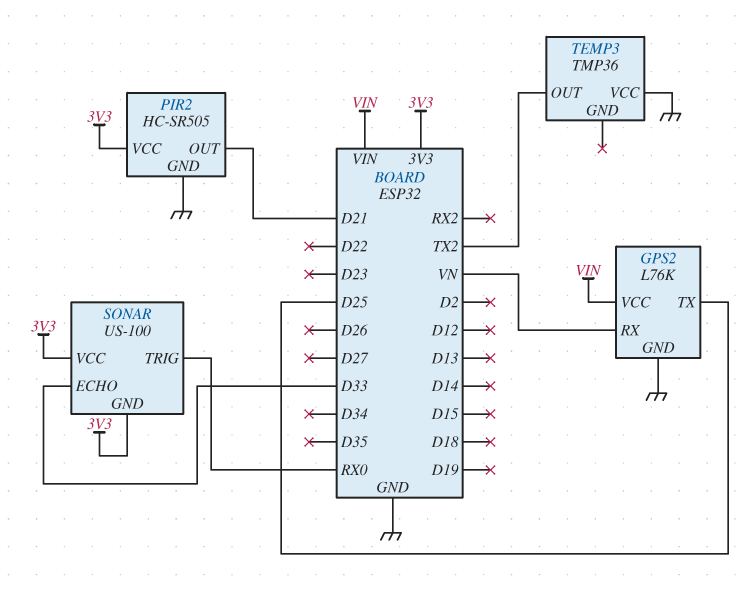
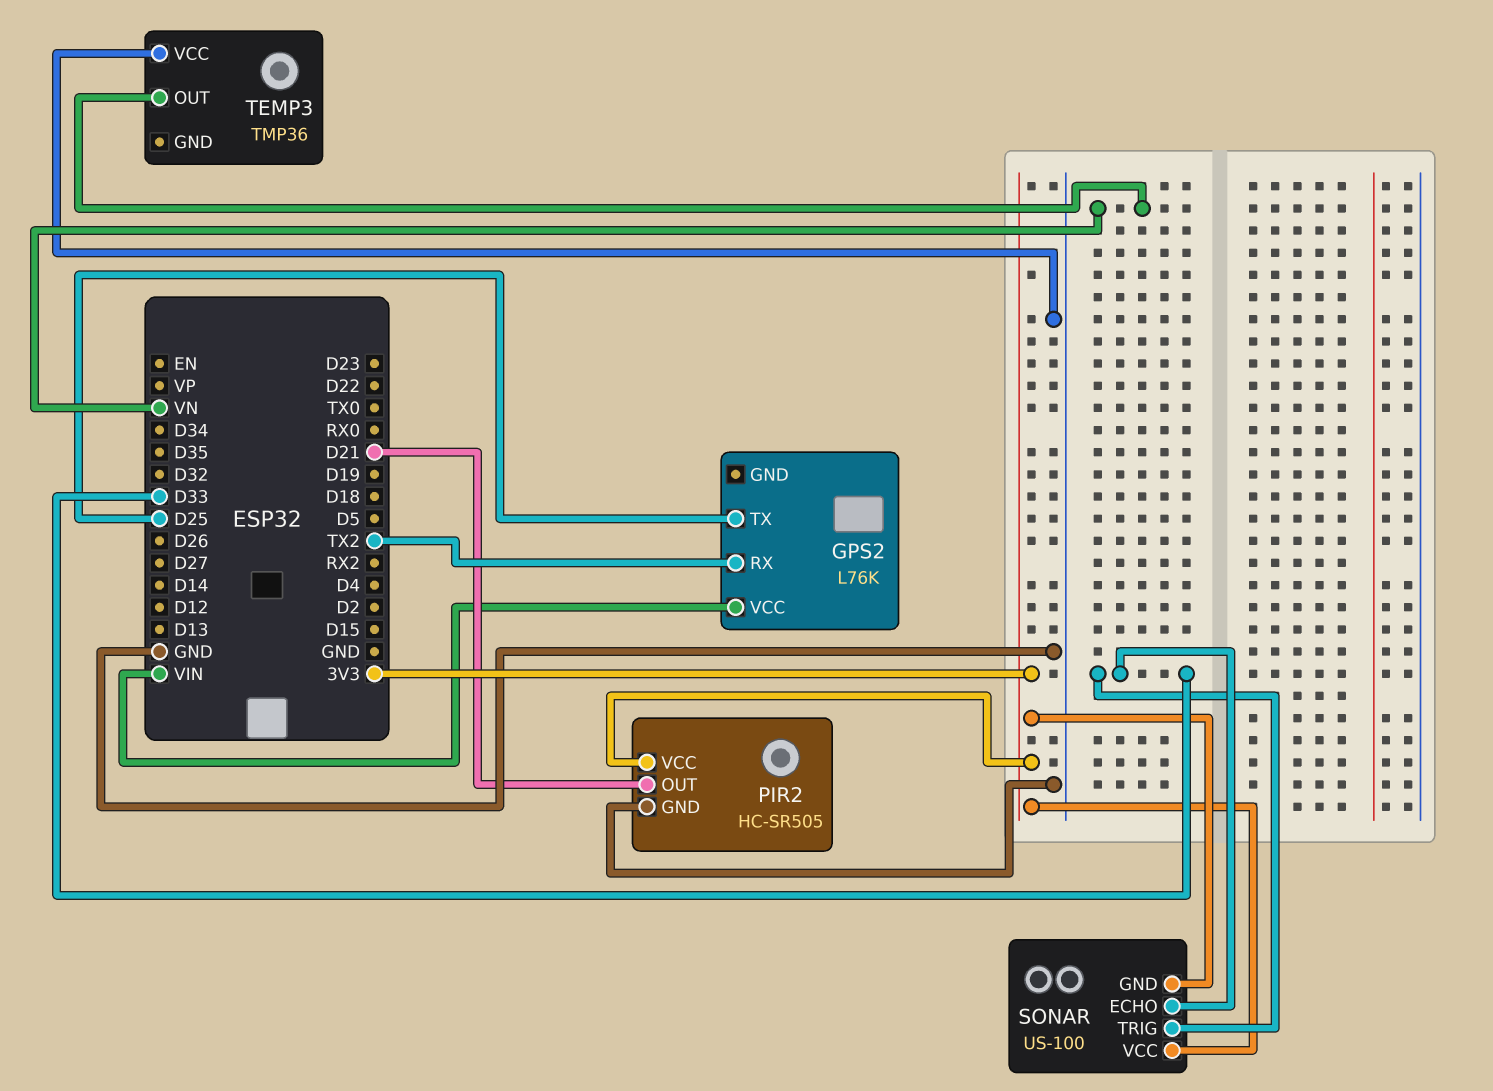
GPS2 pin GND: GND -> none
GPS2 pin RX: VN -> TX2
SONAR pin TRIG: RX0 -> D33
TEMP3 pin OUT: TX2 -> VN

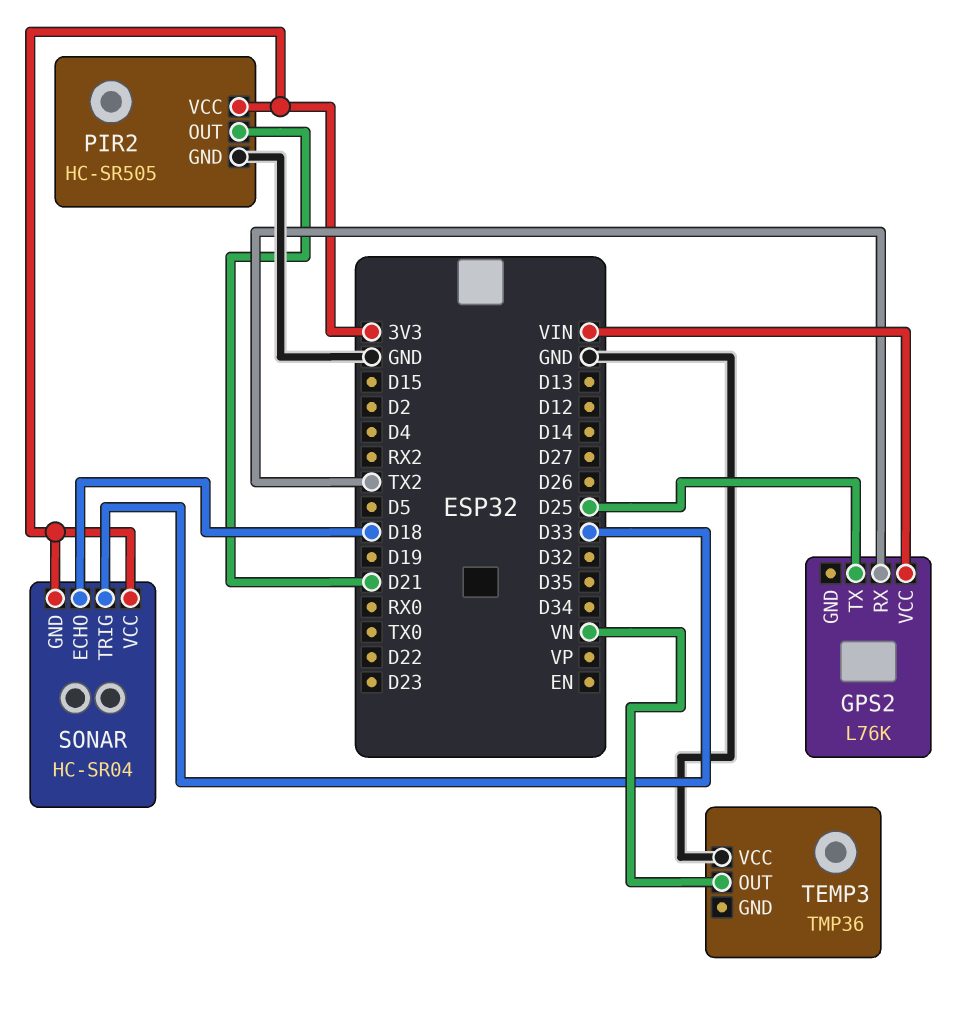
SONAR: US-100 -> HC-SR04
SONAR pin ECHO: D33 -> D18

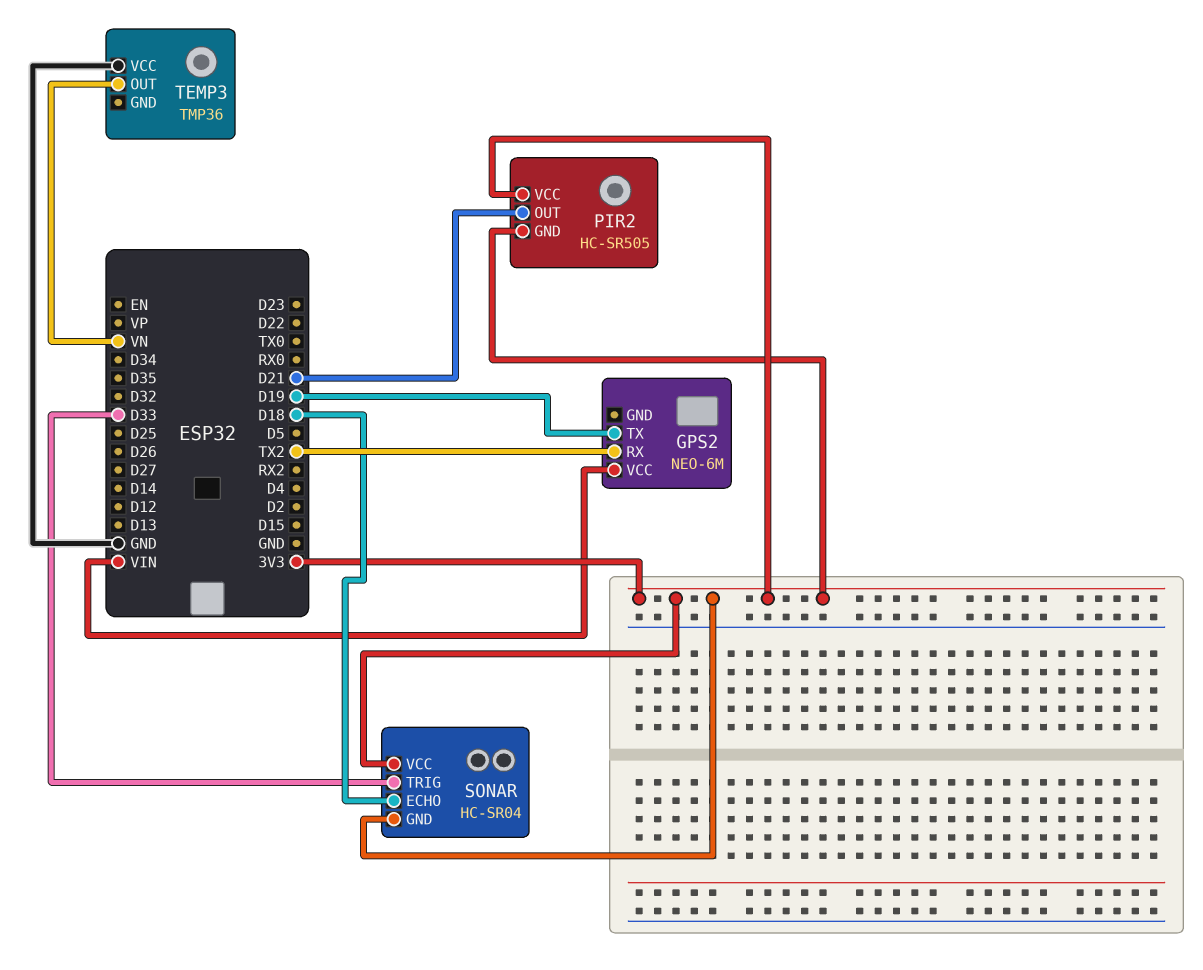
GPS2: L76K -> NEO-6M
GPS2 pin TX: D25 -> D19
PIR2 pin GND: GND -> 3V3

